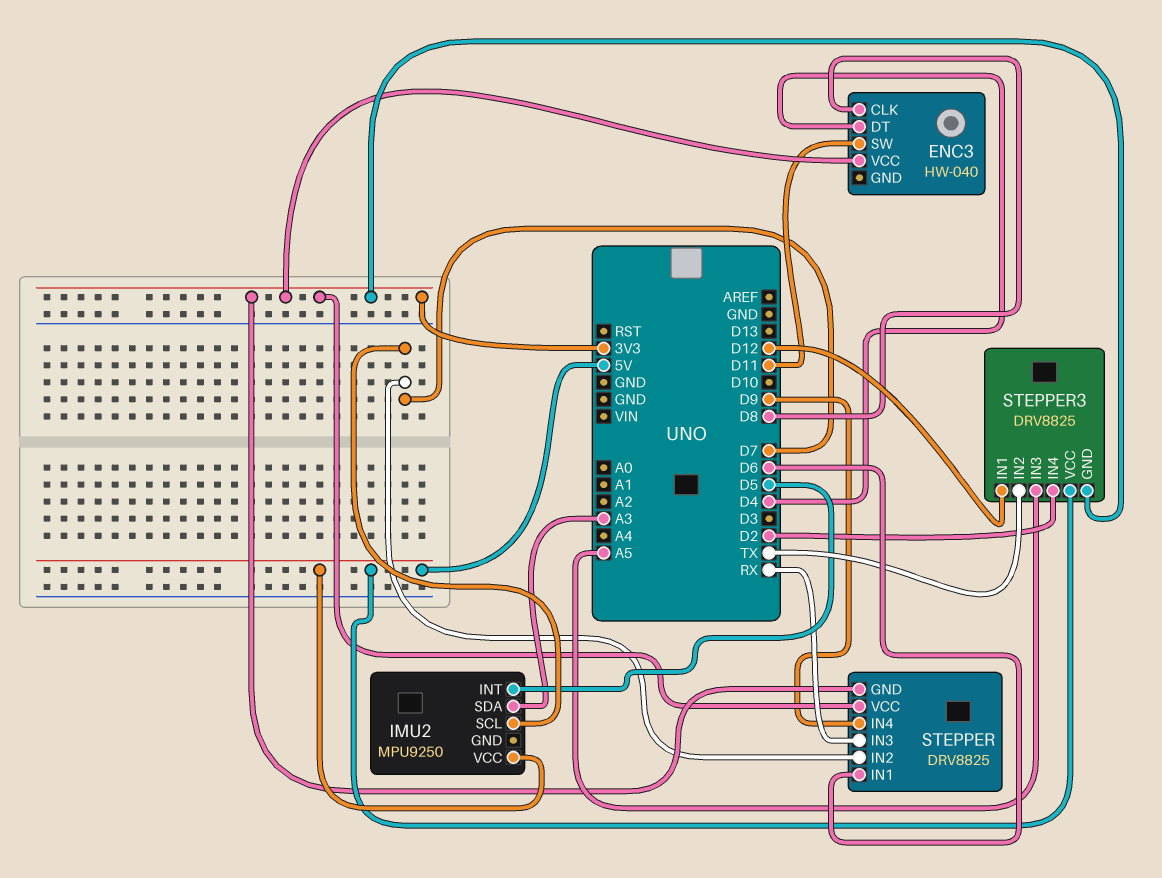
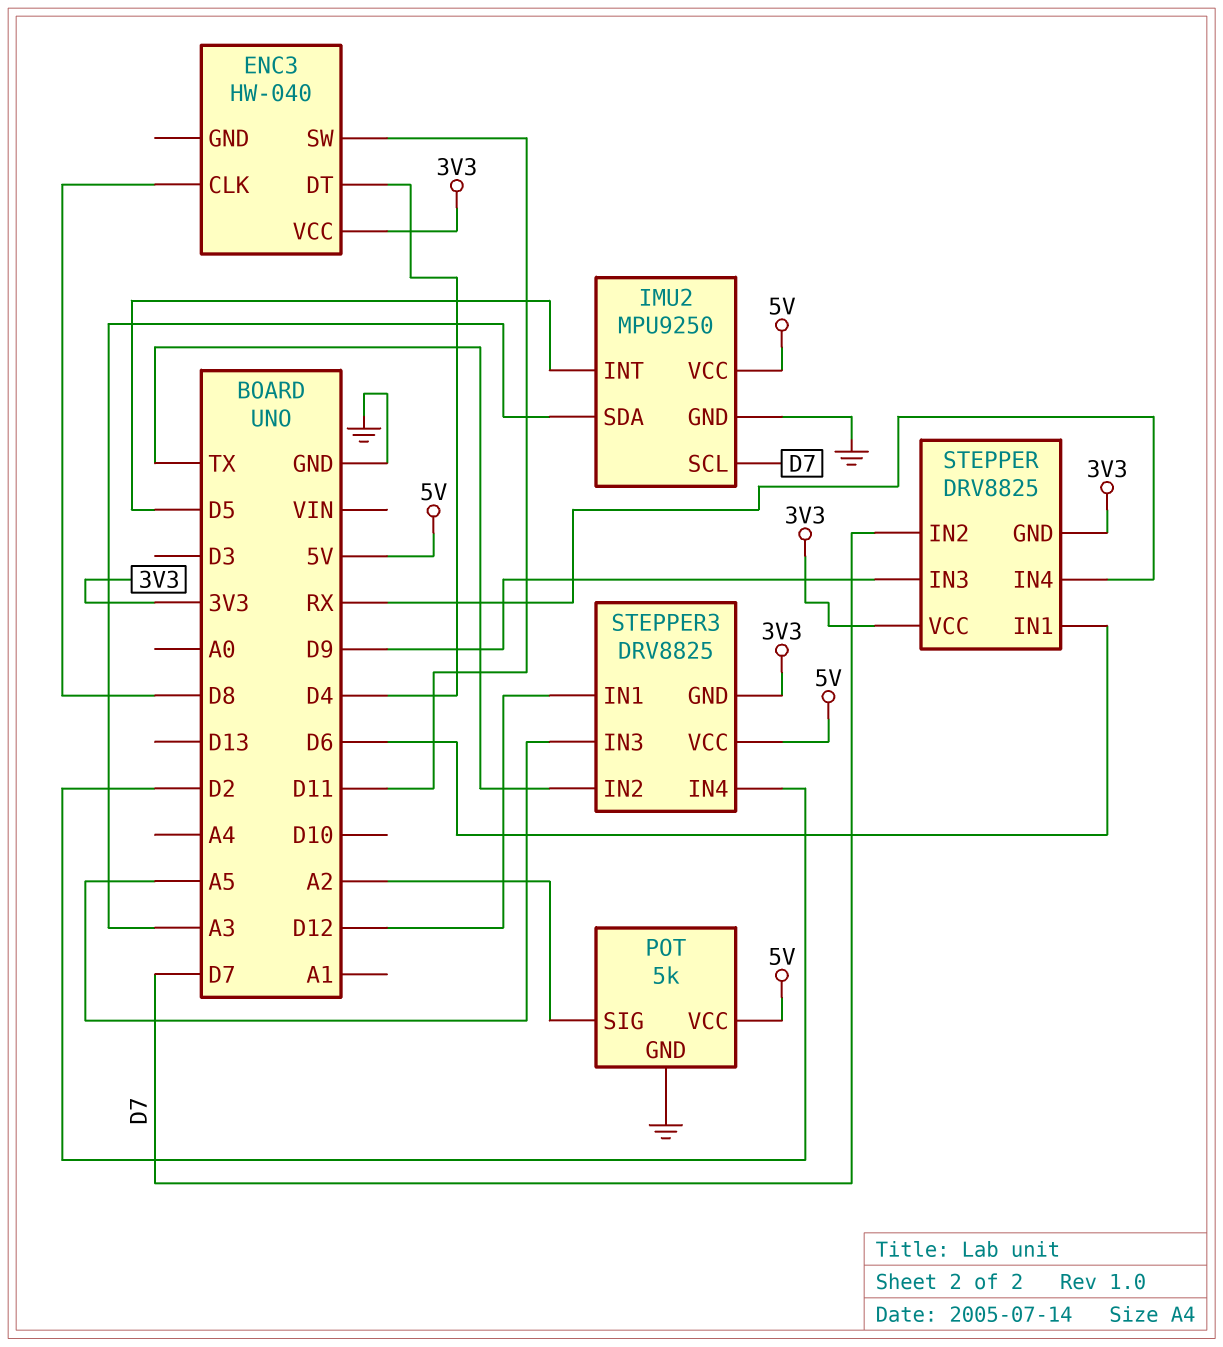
IMU2 pin GND: none -> GND
POT: none -> 5k
POT pin GND: none -> GND
POT pin SIG: none -> A2
POT pin VCC: none -> 5V
STEPPER pin IN3: RX -> D9
STEPPER pin IN4: D9 -> RX

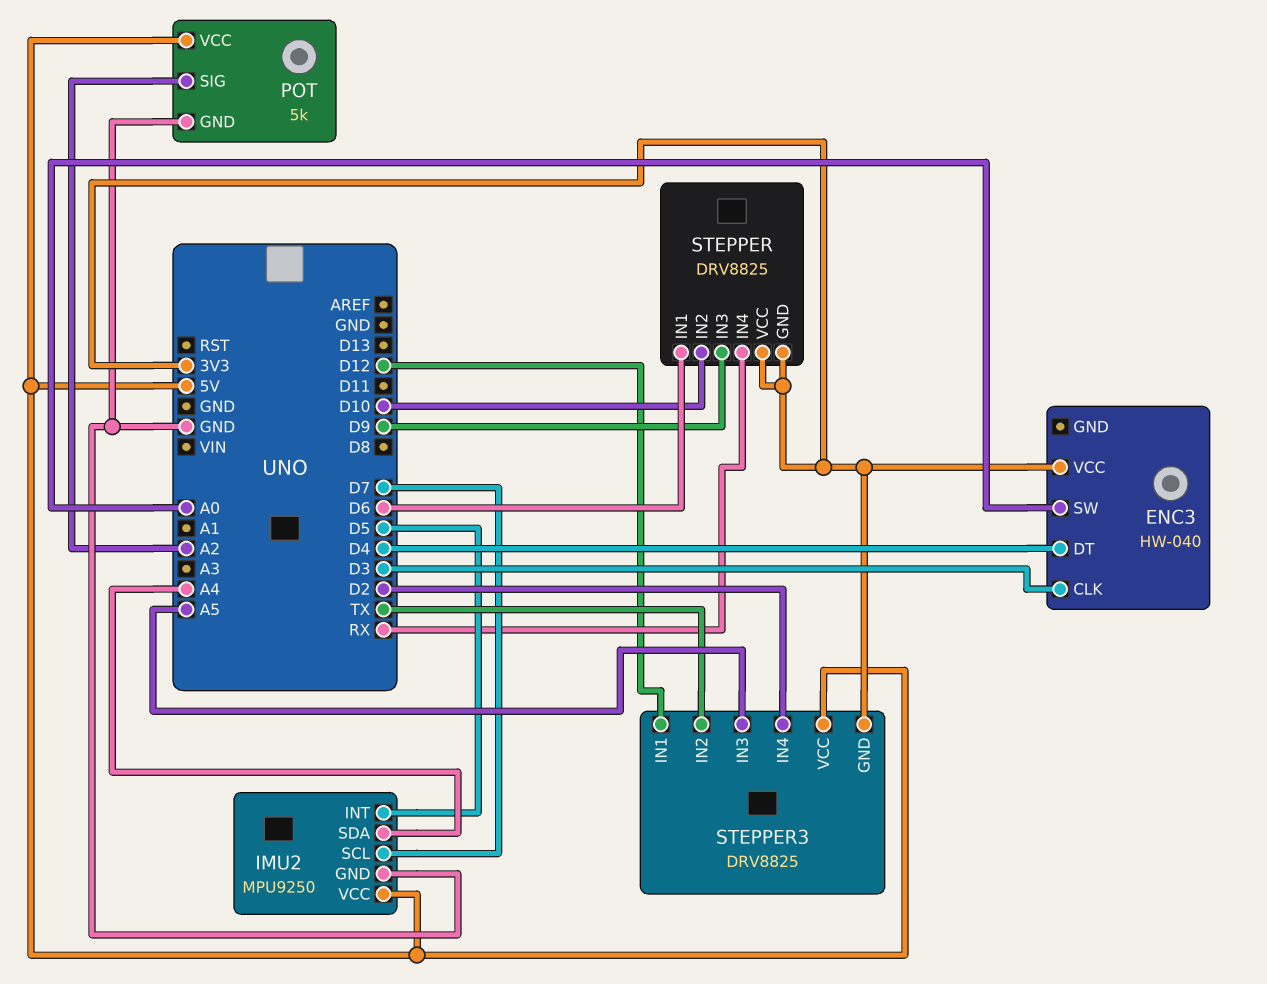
ENC3 pin CLK: D8 -> D3
ENC3 pin SW: D11 -> A0
IMU2 pin SDA: A3 -> A4
STEPPER pin IN2: D7 -> D10

